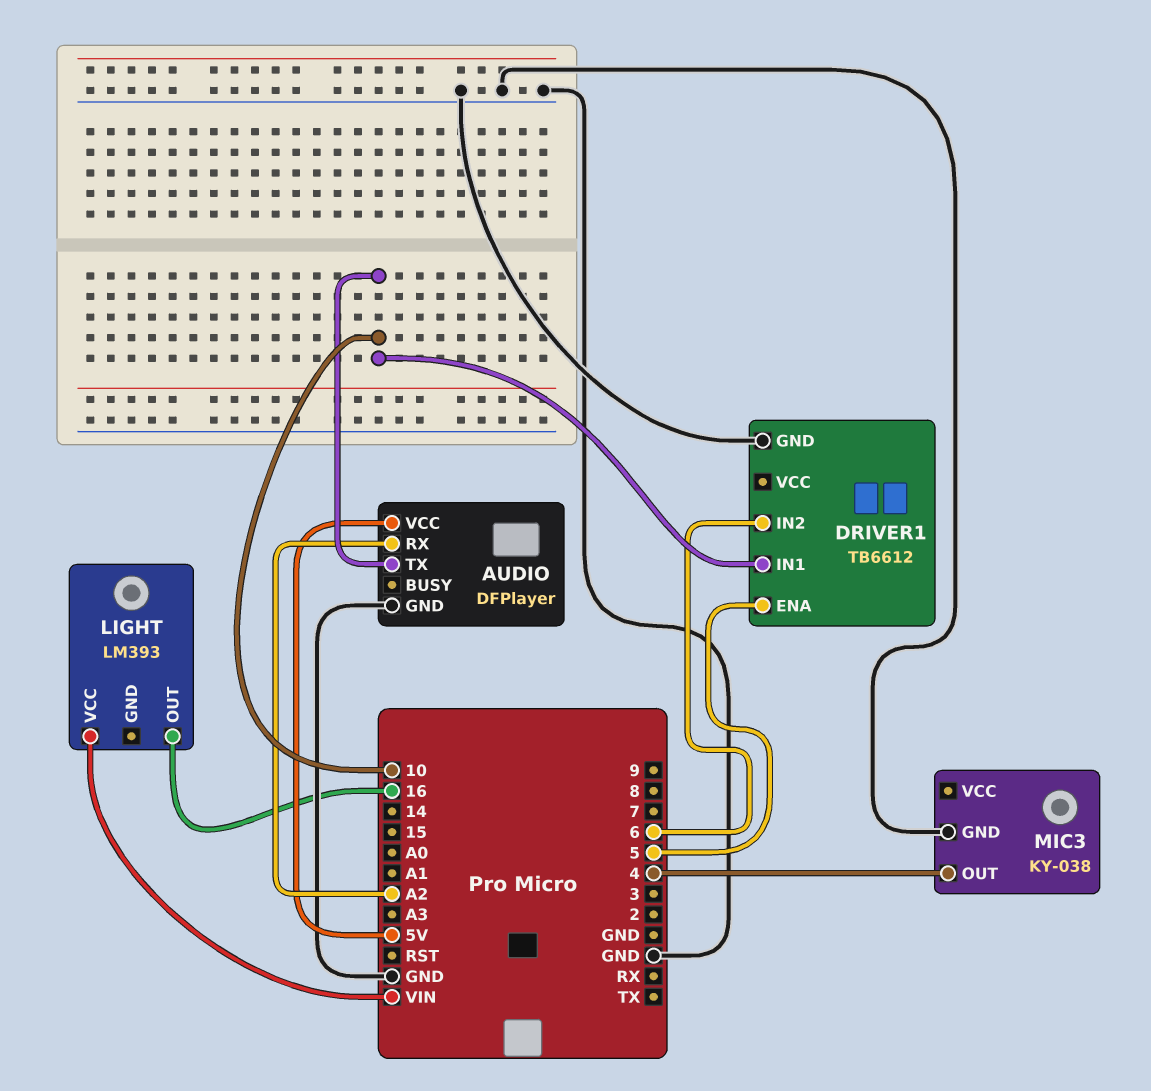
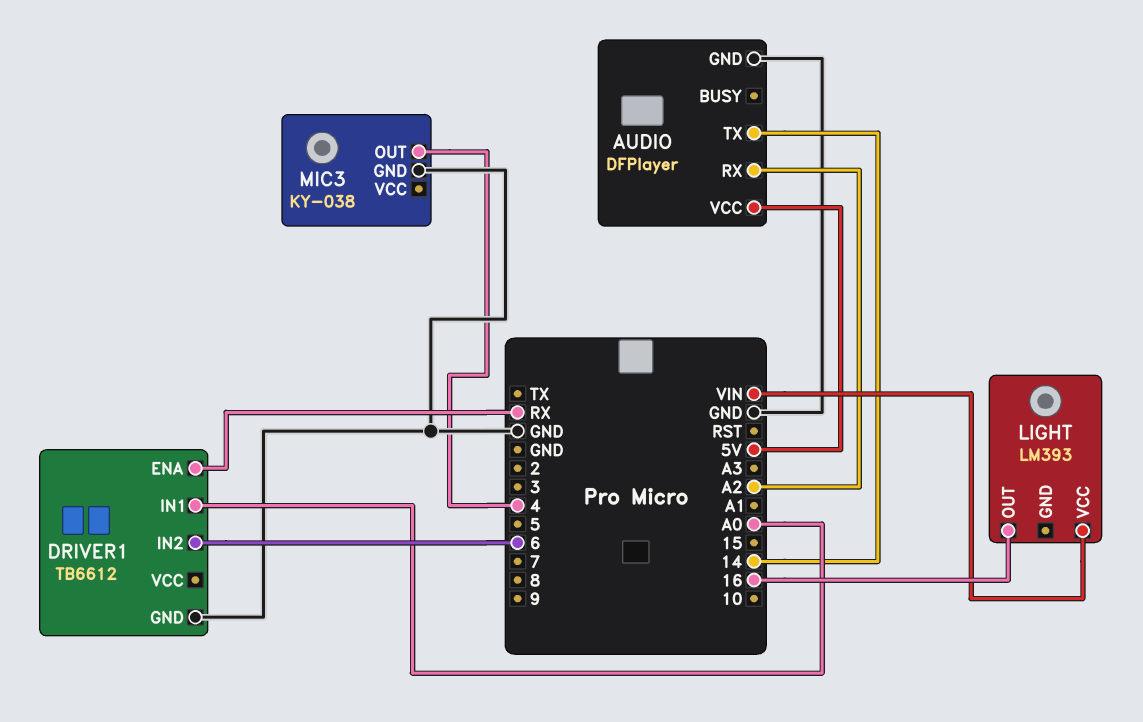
AUDIO pin TX: 10 -> 14
DRIVER1 pin ENA: 5 -> RX
DRIVER1 pin IN1: 10 -> A0

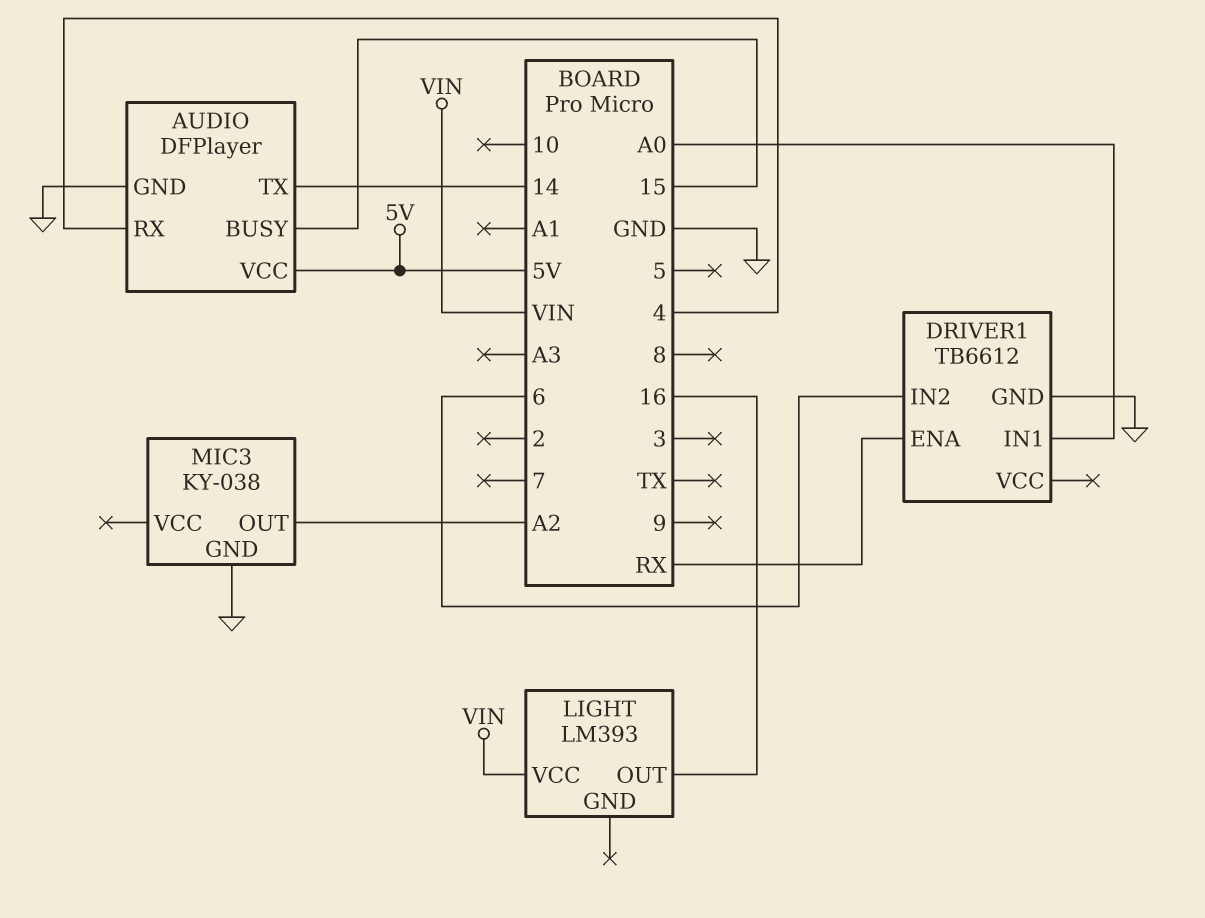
AUDIO pin BUSY: none -> 15
AUDIO pin RX: A2 -> 4
MIC3 pin OUT: 4 -> A2

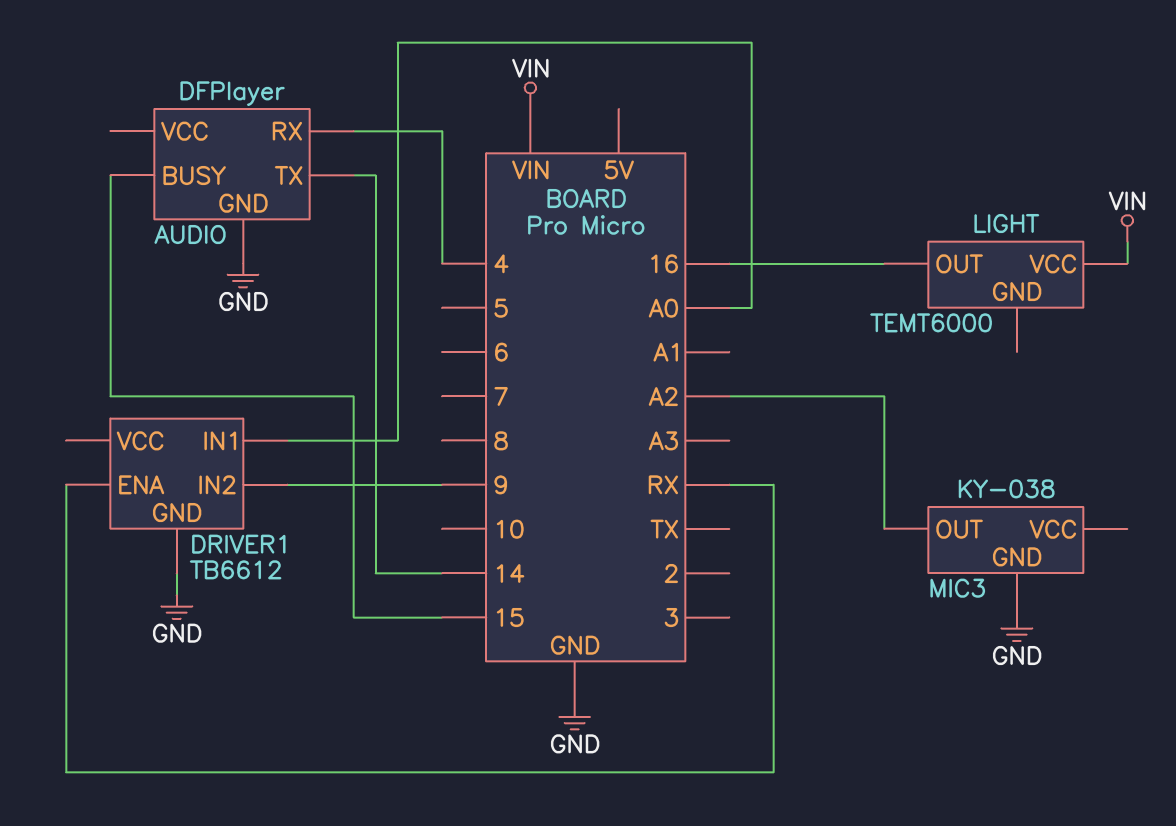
AUDIO pin VCC: 5V -> none
DRIVER1 pin IN2: 6 -> 9
LIGHT: LM393 -> TEMT6000

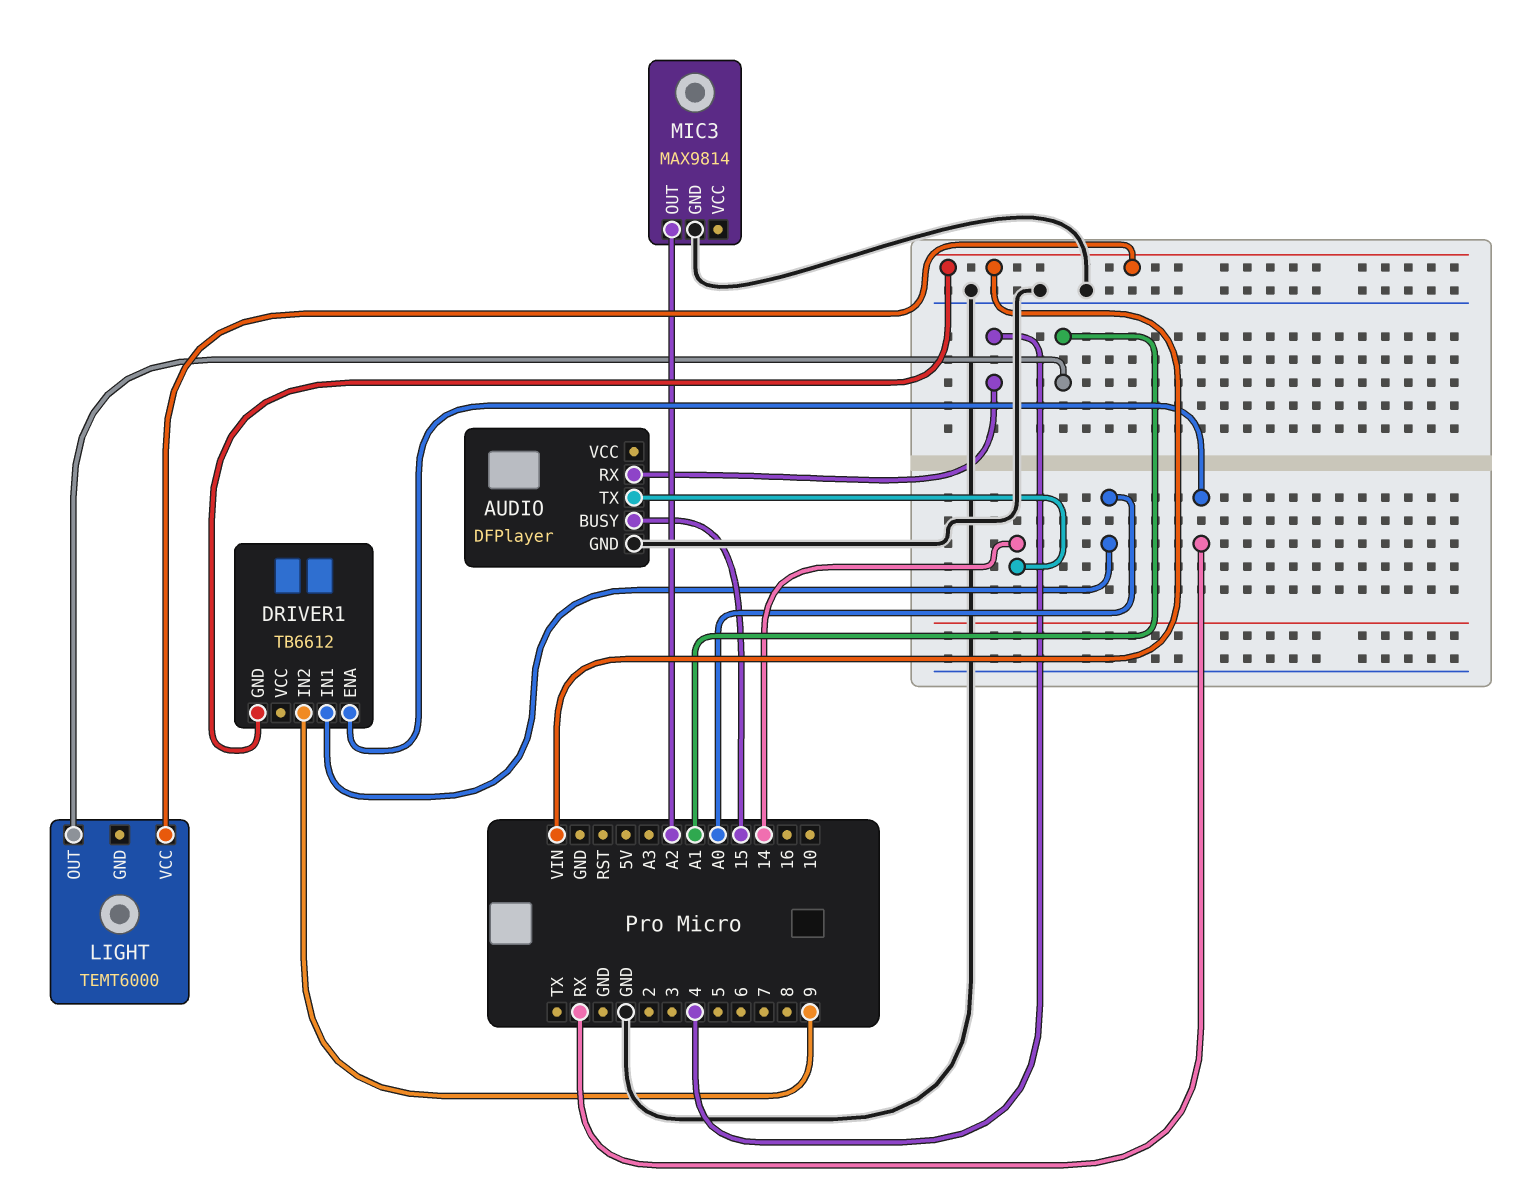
DRIVER1 pin GND: GND -> VIN
LIGHT pin OUT: 16 -> A1
MIC3: KY-038 -> MAX9814

